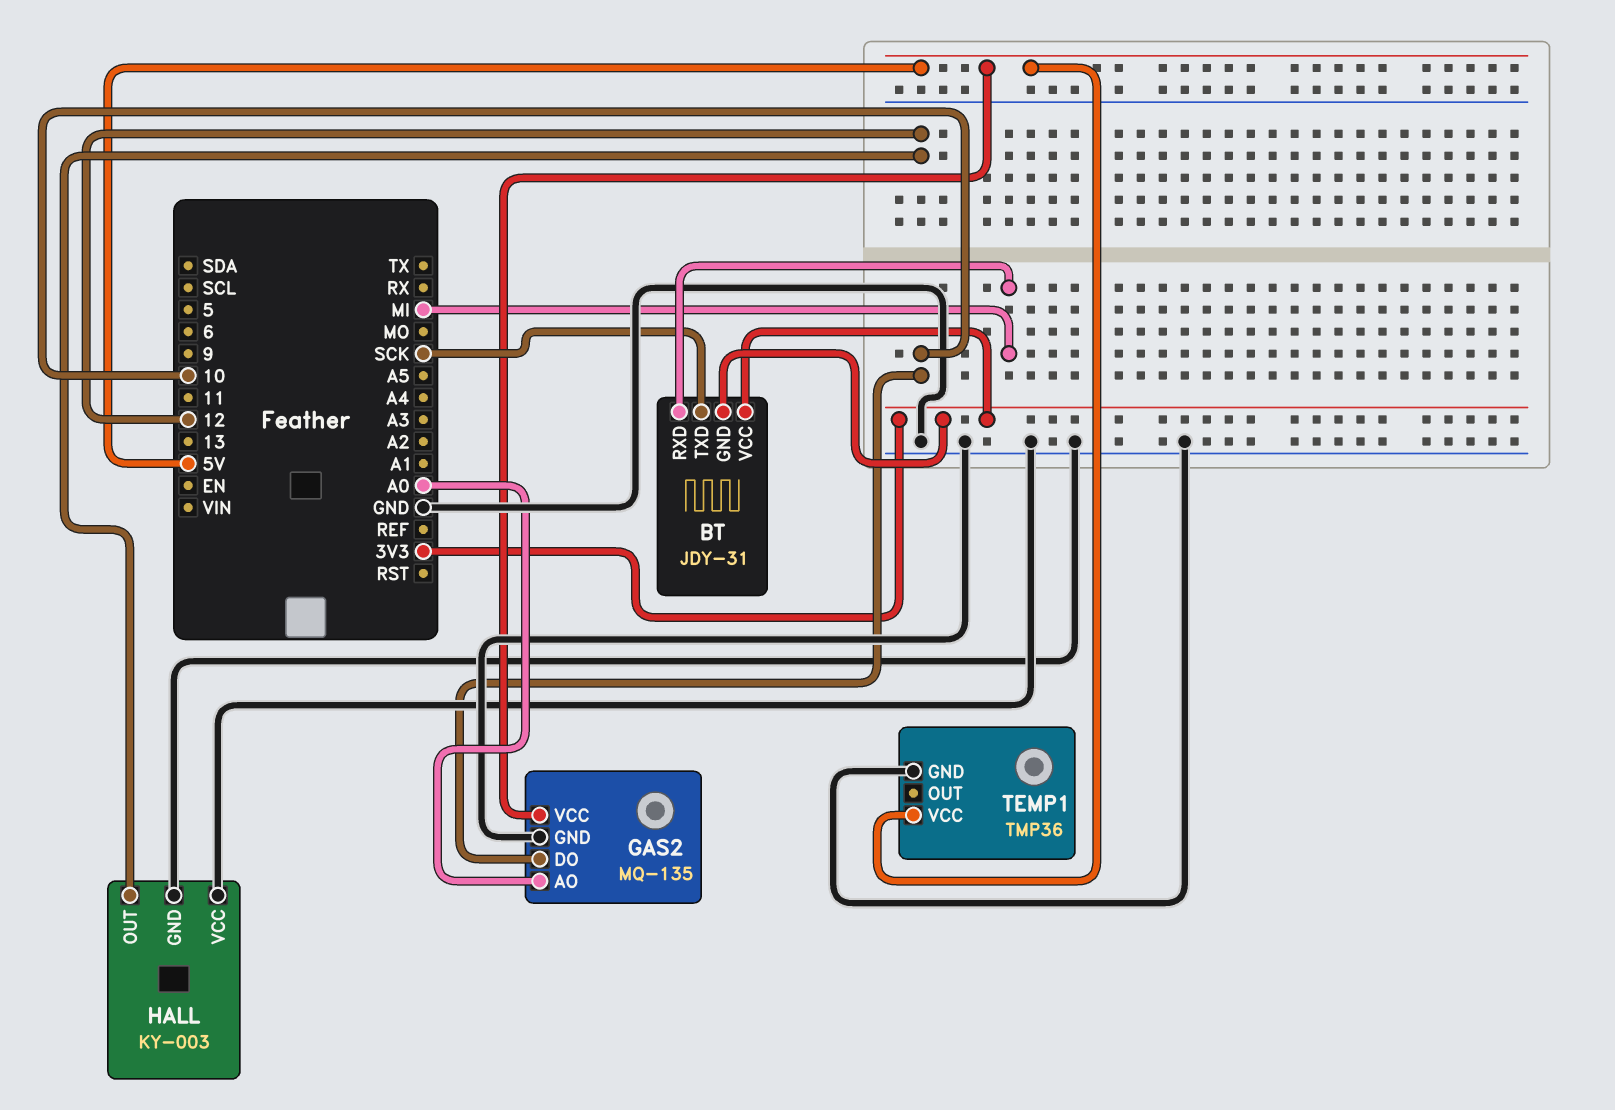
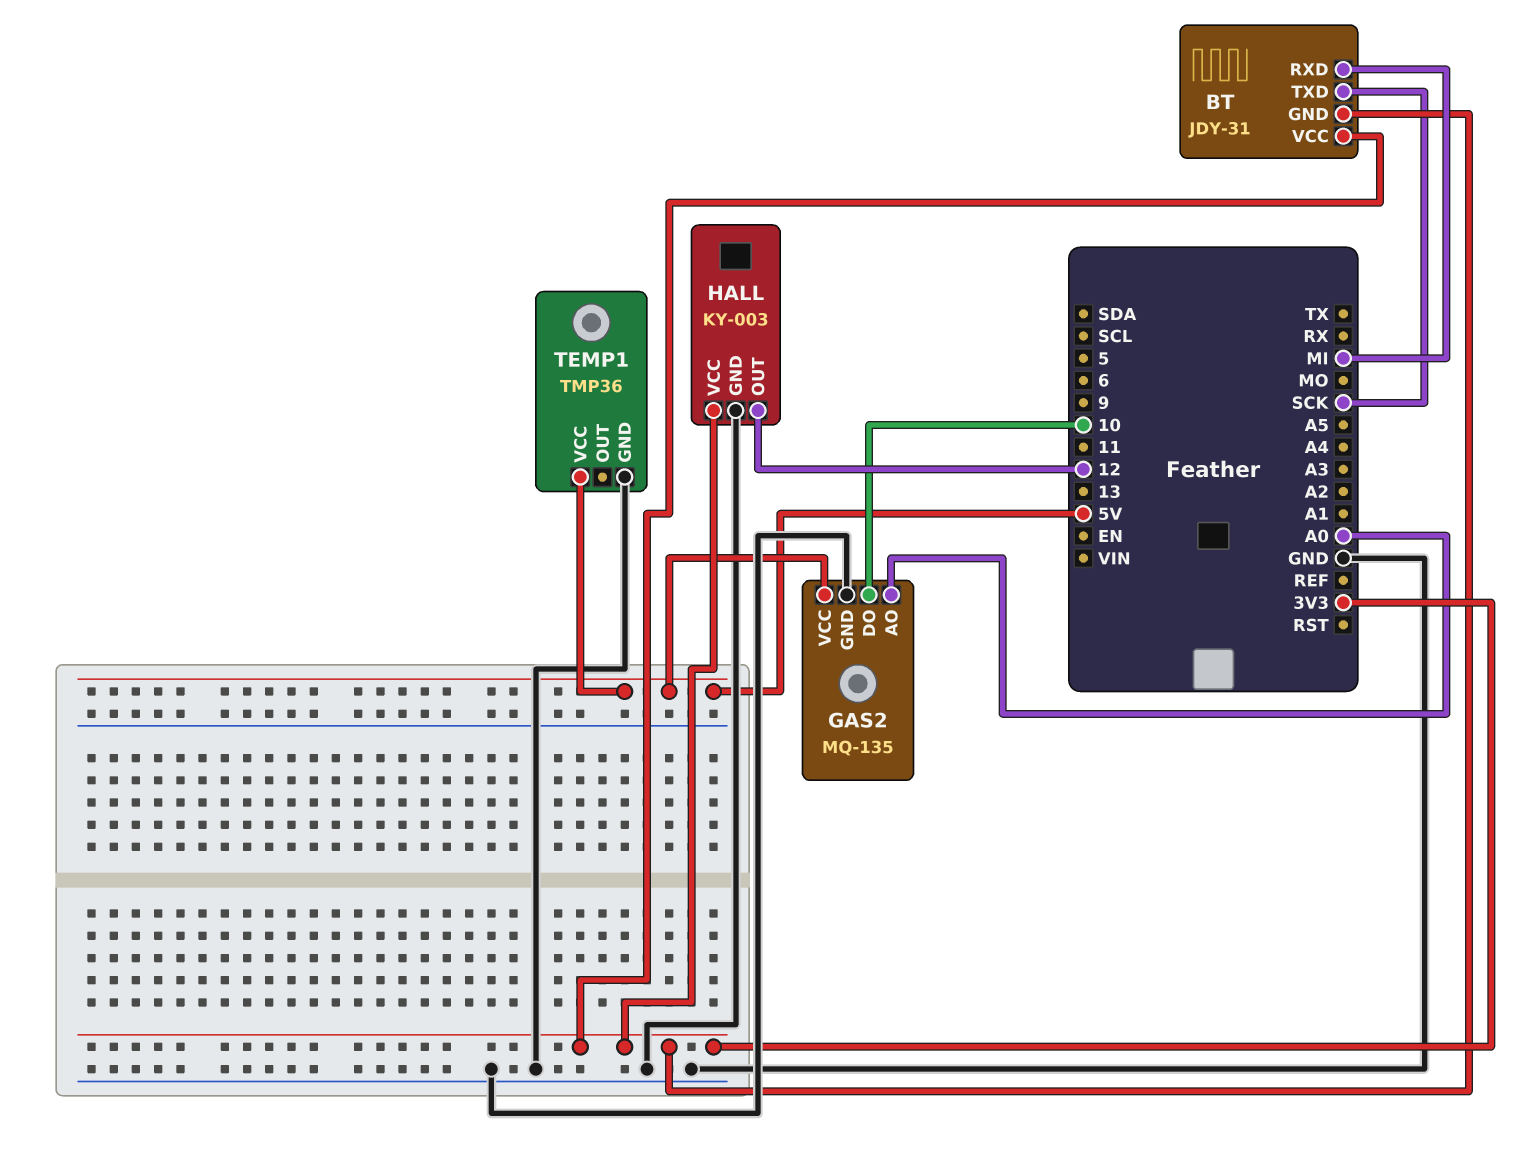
HALL pin VCC: GND -> 3V3

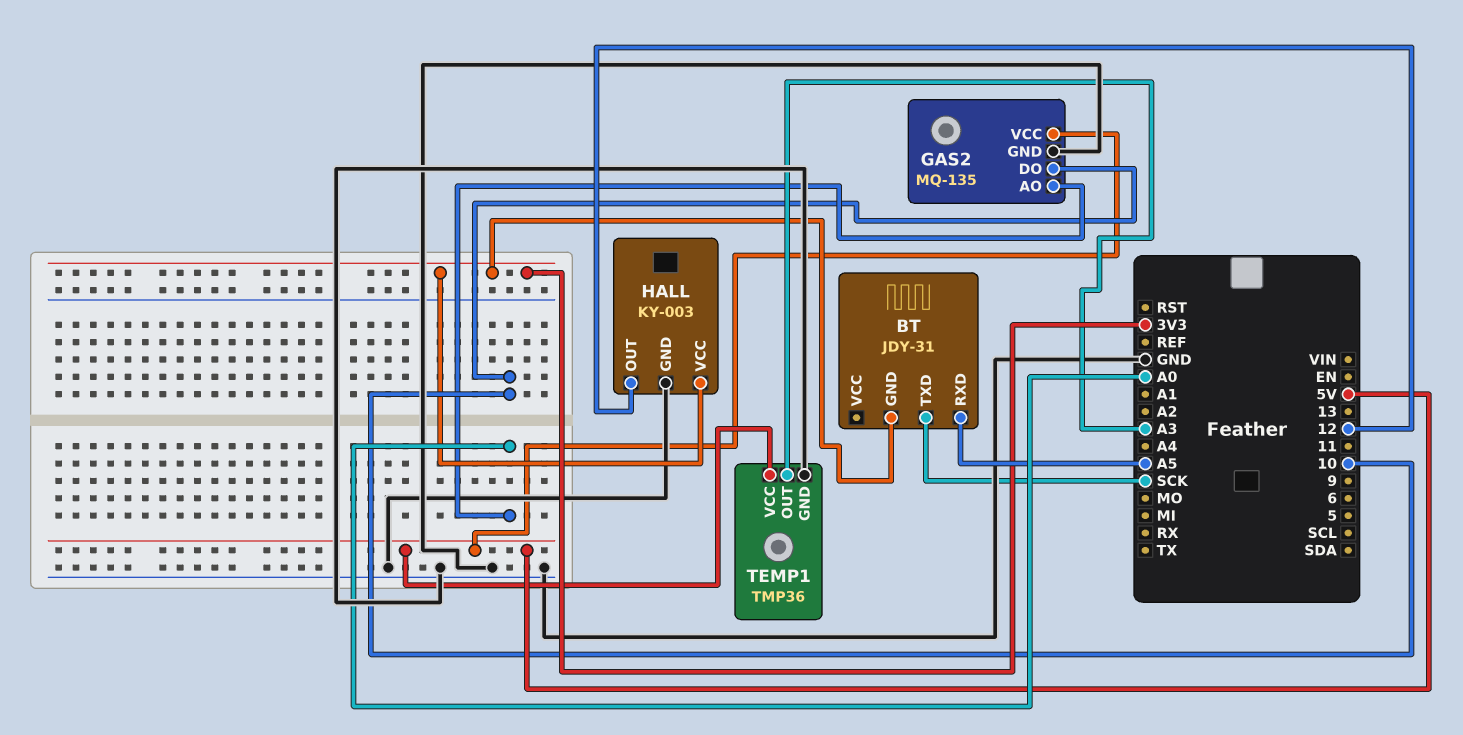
BT pin RXD: MI -> A5
BT pin VCC: 3V3 -> none
TEMP1 pin OUT: none -> A3

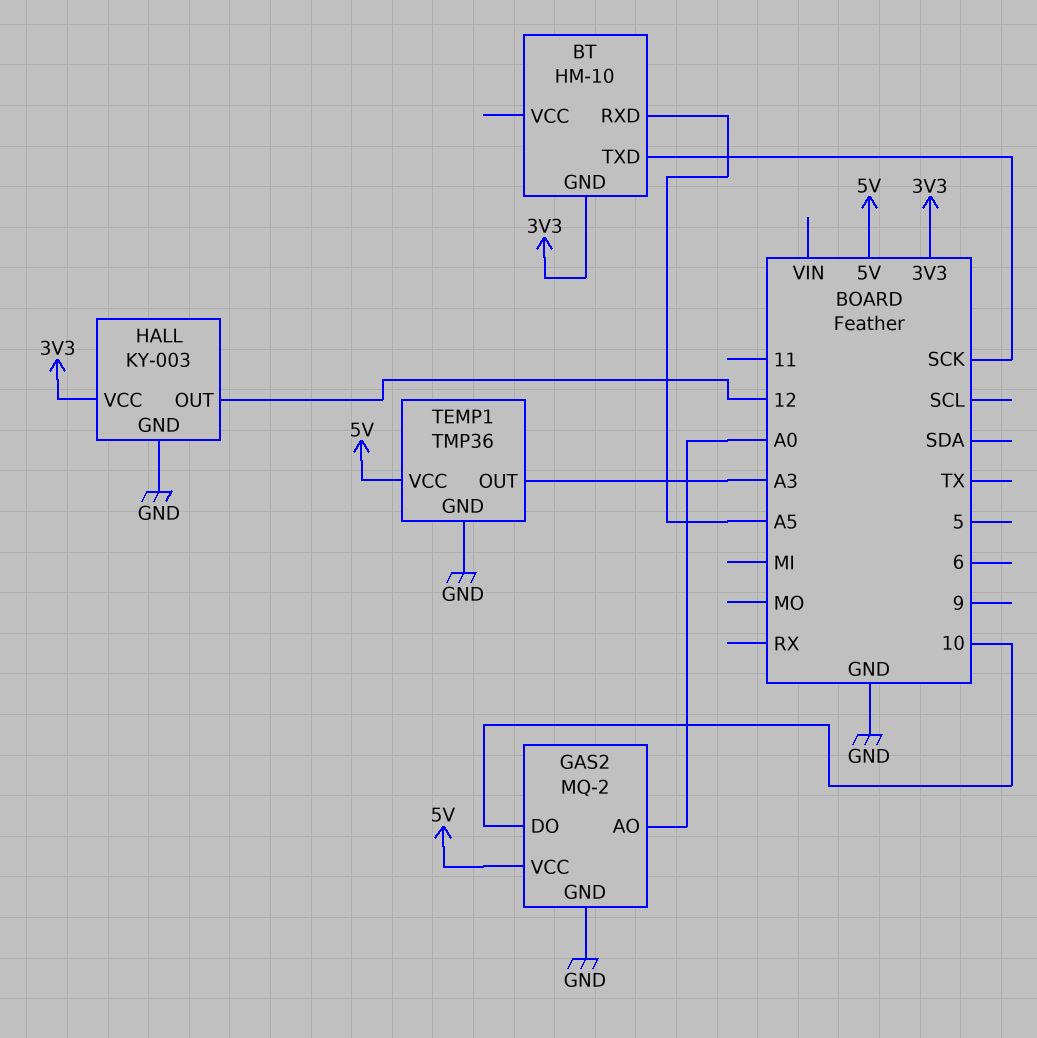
BT: JDY-31 -> HM-10
GAS2: MQ-135 -> MQ-2

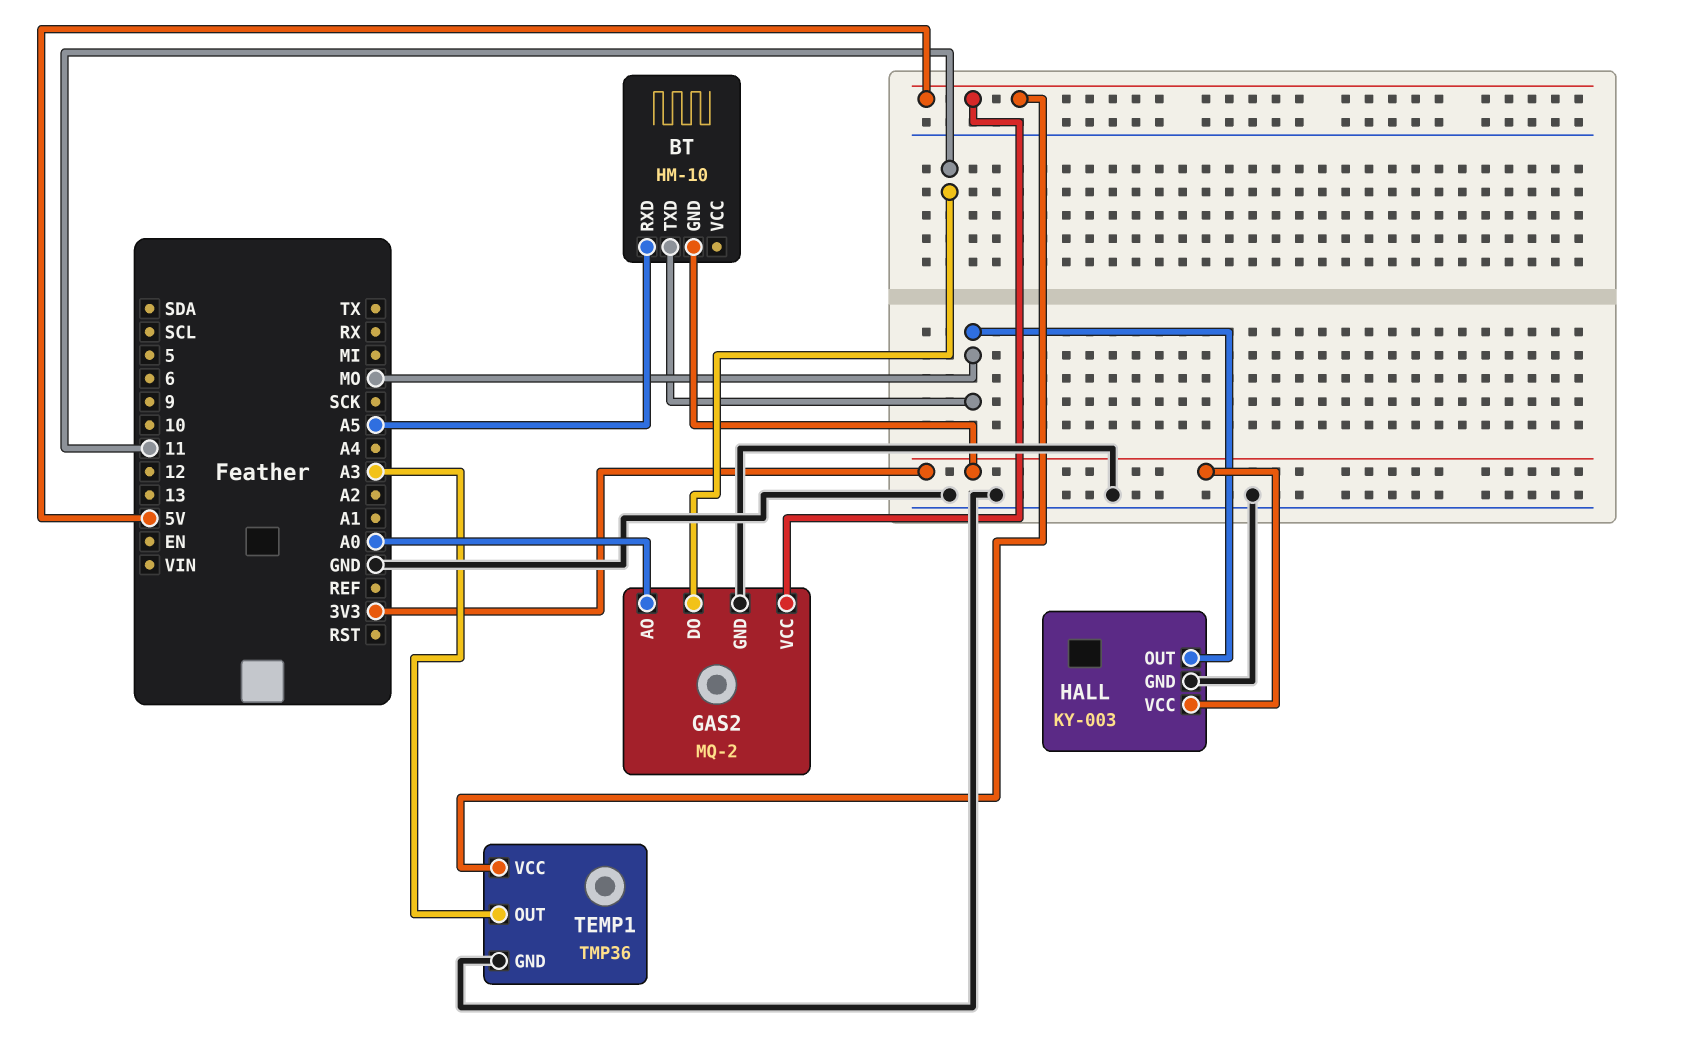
BT pin TXD: SCK -> MO
GAS2 pin DO: 10 -> 11
HALL pin OUT: 12 -> MO

